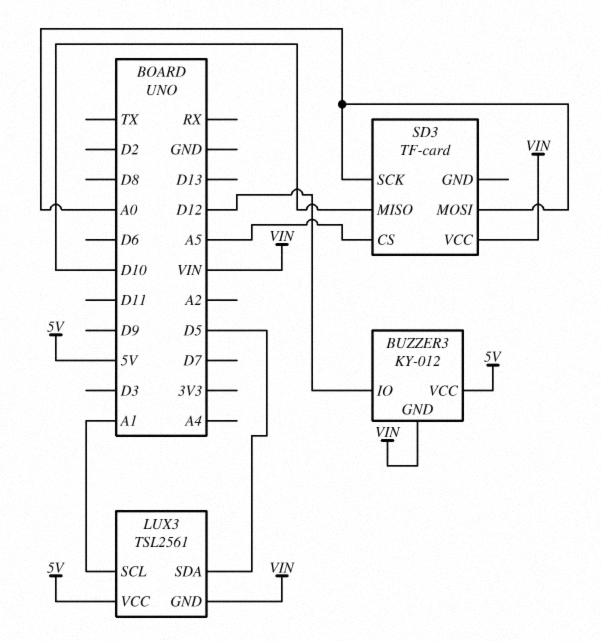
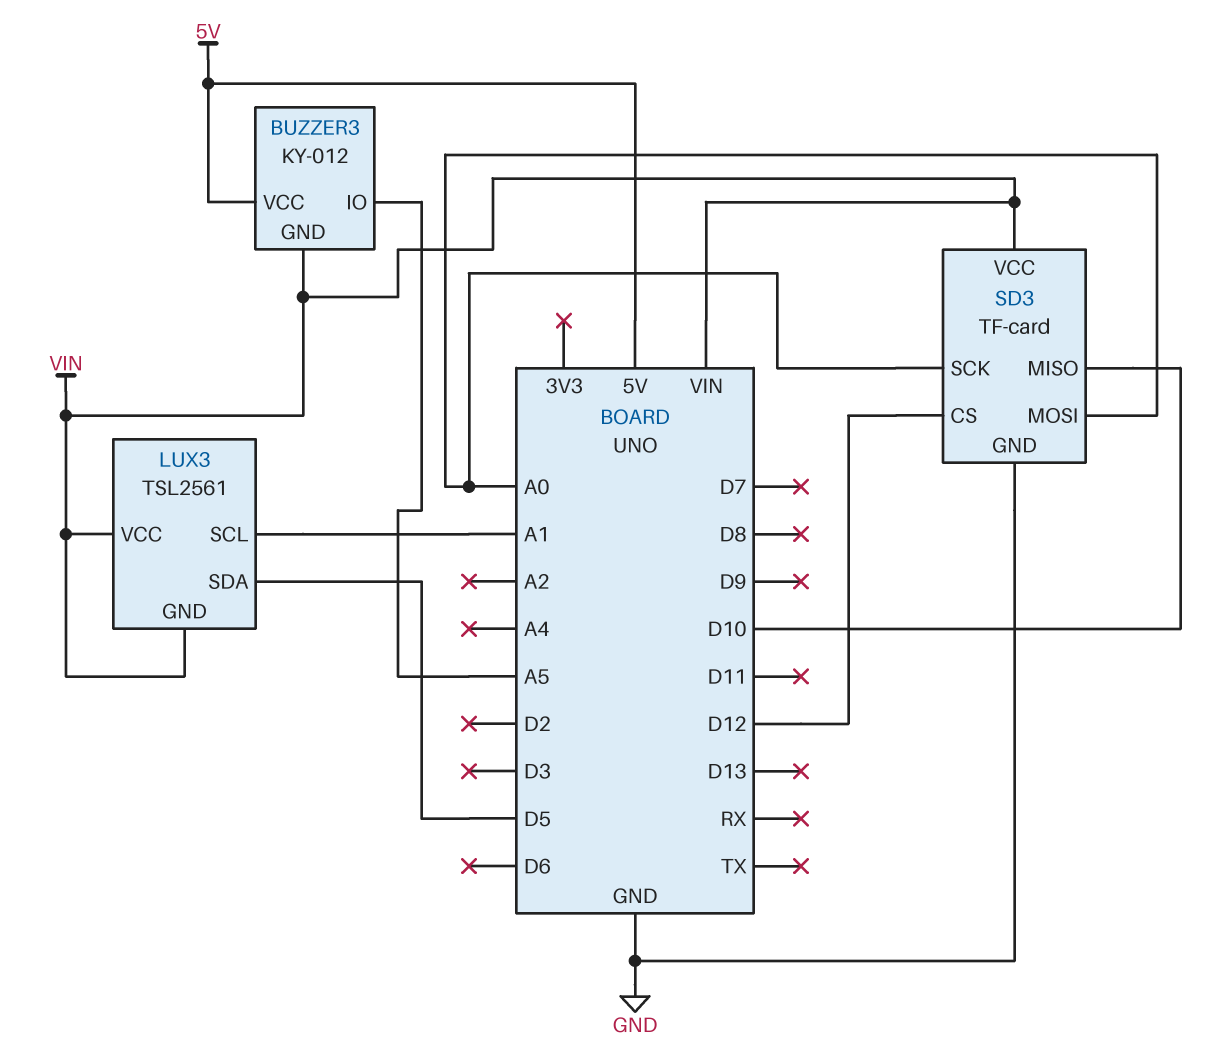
BUZZER3 pin IO: D12 -> A5
LUX3 pin VCC: 5V -> VIN
SD3 pin CS: A5 -> D12
SD3 pin GND: none -> GND

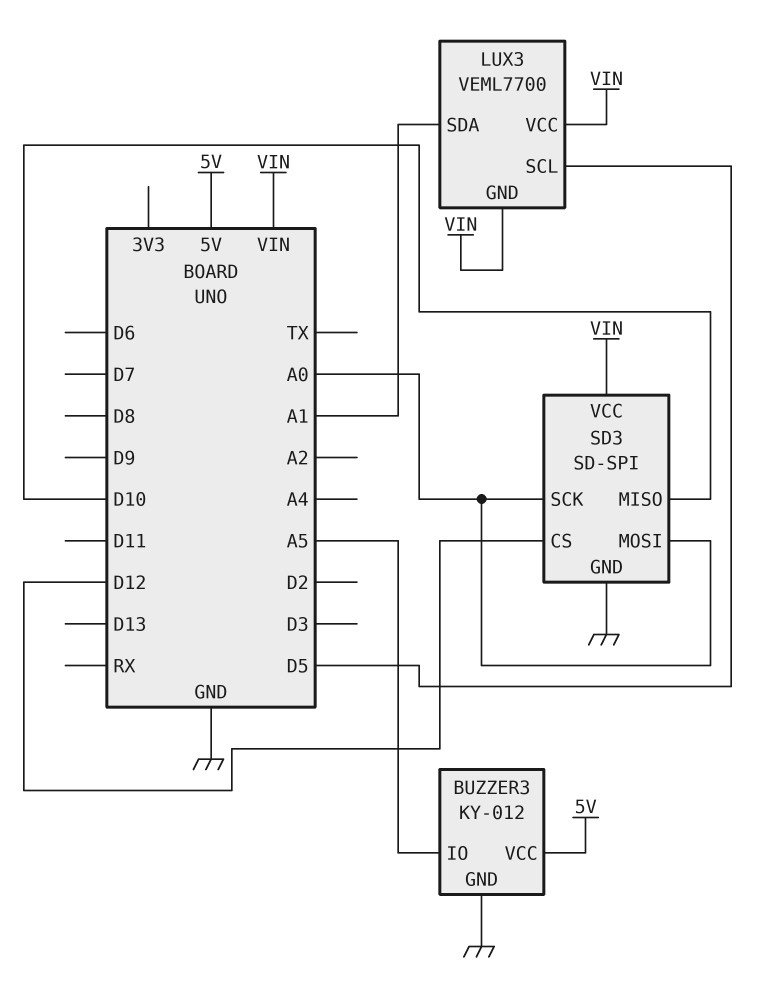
BUZZER3 pin GND: VIN -> GND
LUX3: TSL2561 -> VEML7700
LUX3 pin SCL: A1 -> D5
LUX3 pin SDA: D5 -> A1
SD3: TF-card -> SD-SPI

